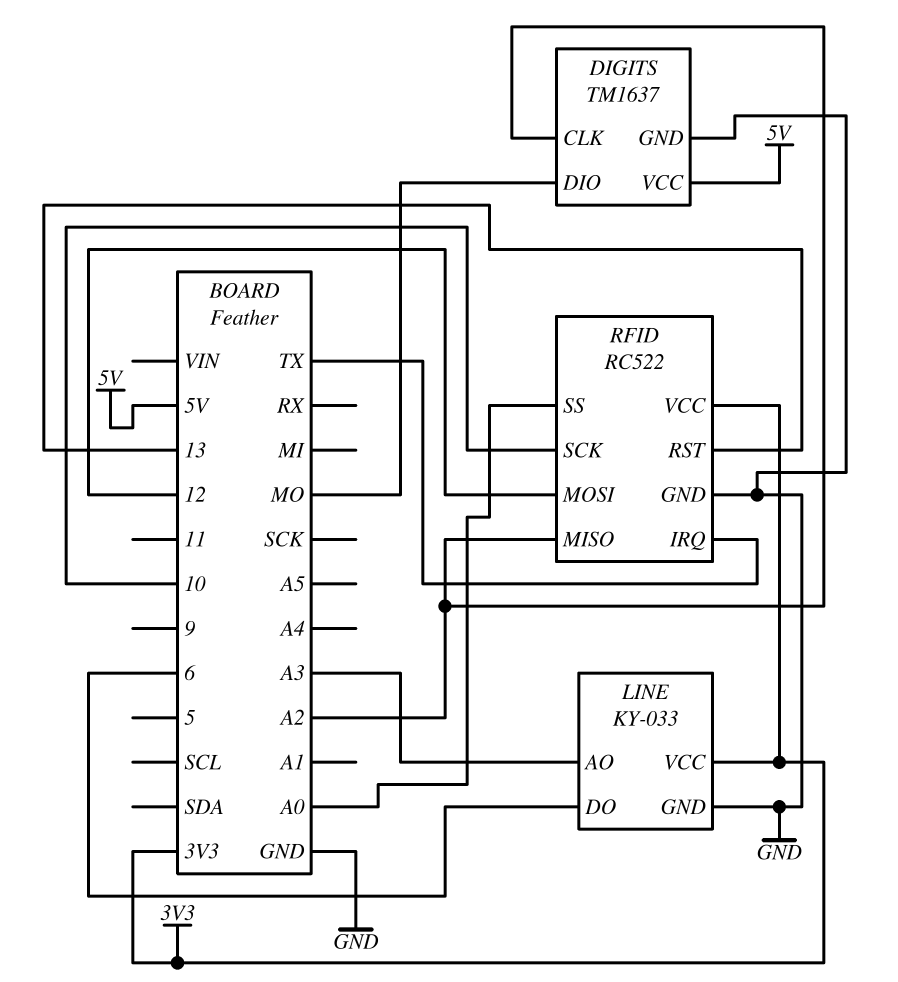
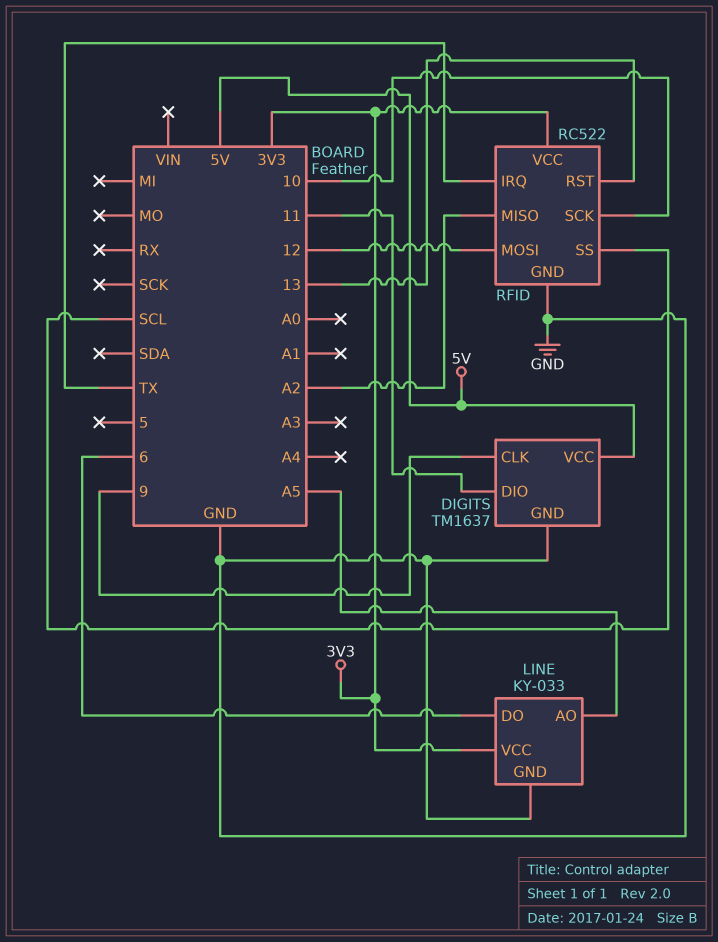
DIGITS pin CLK: A2 -> 9
DIGITS pin DIO: MO -> 11
LINE pin AO: A3 -> A5
RFID pin SS: A0 -> SCL

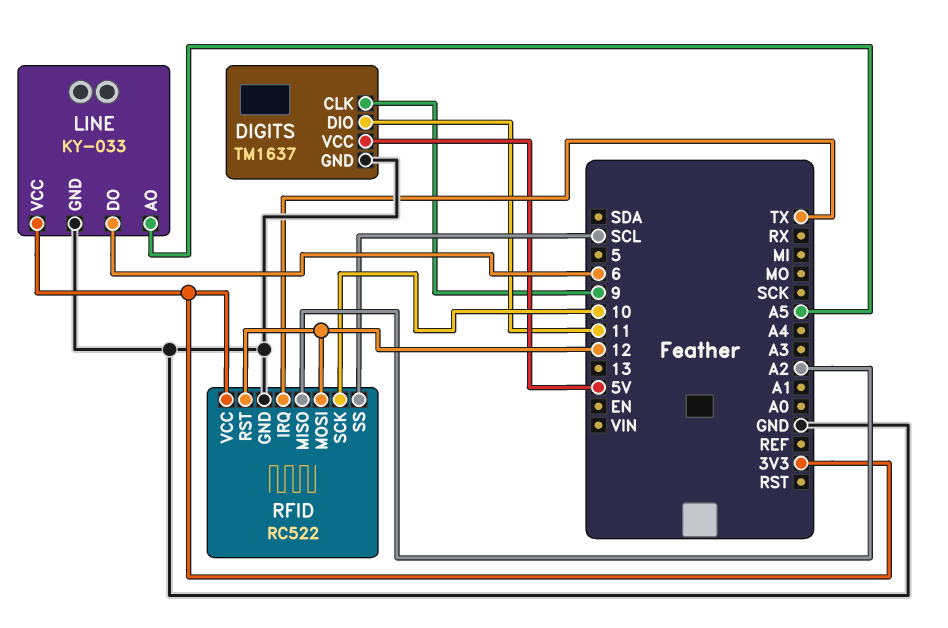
RFID pin RST: 13 -> 12

